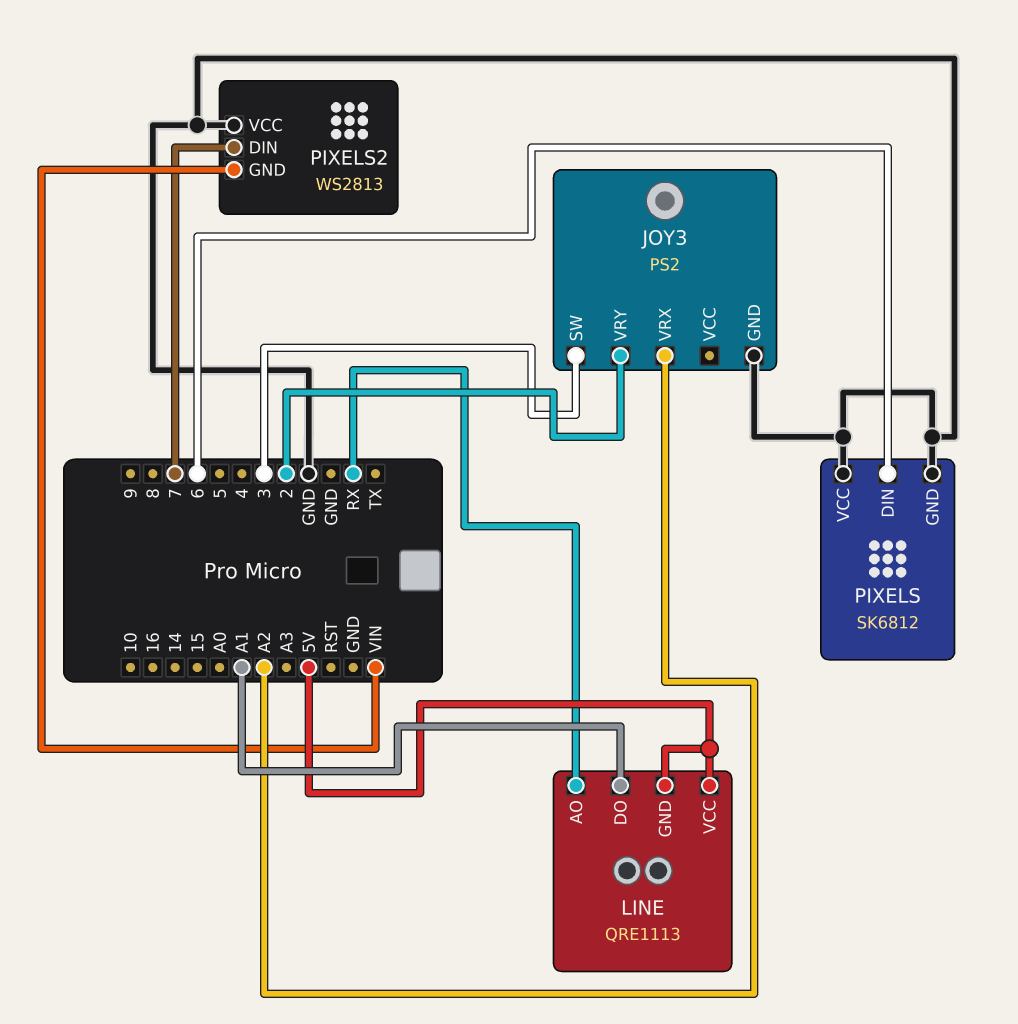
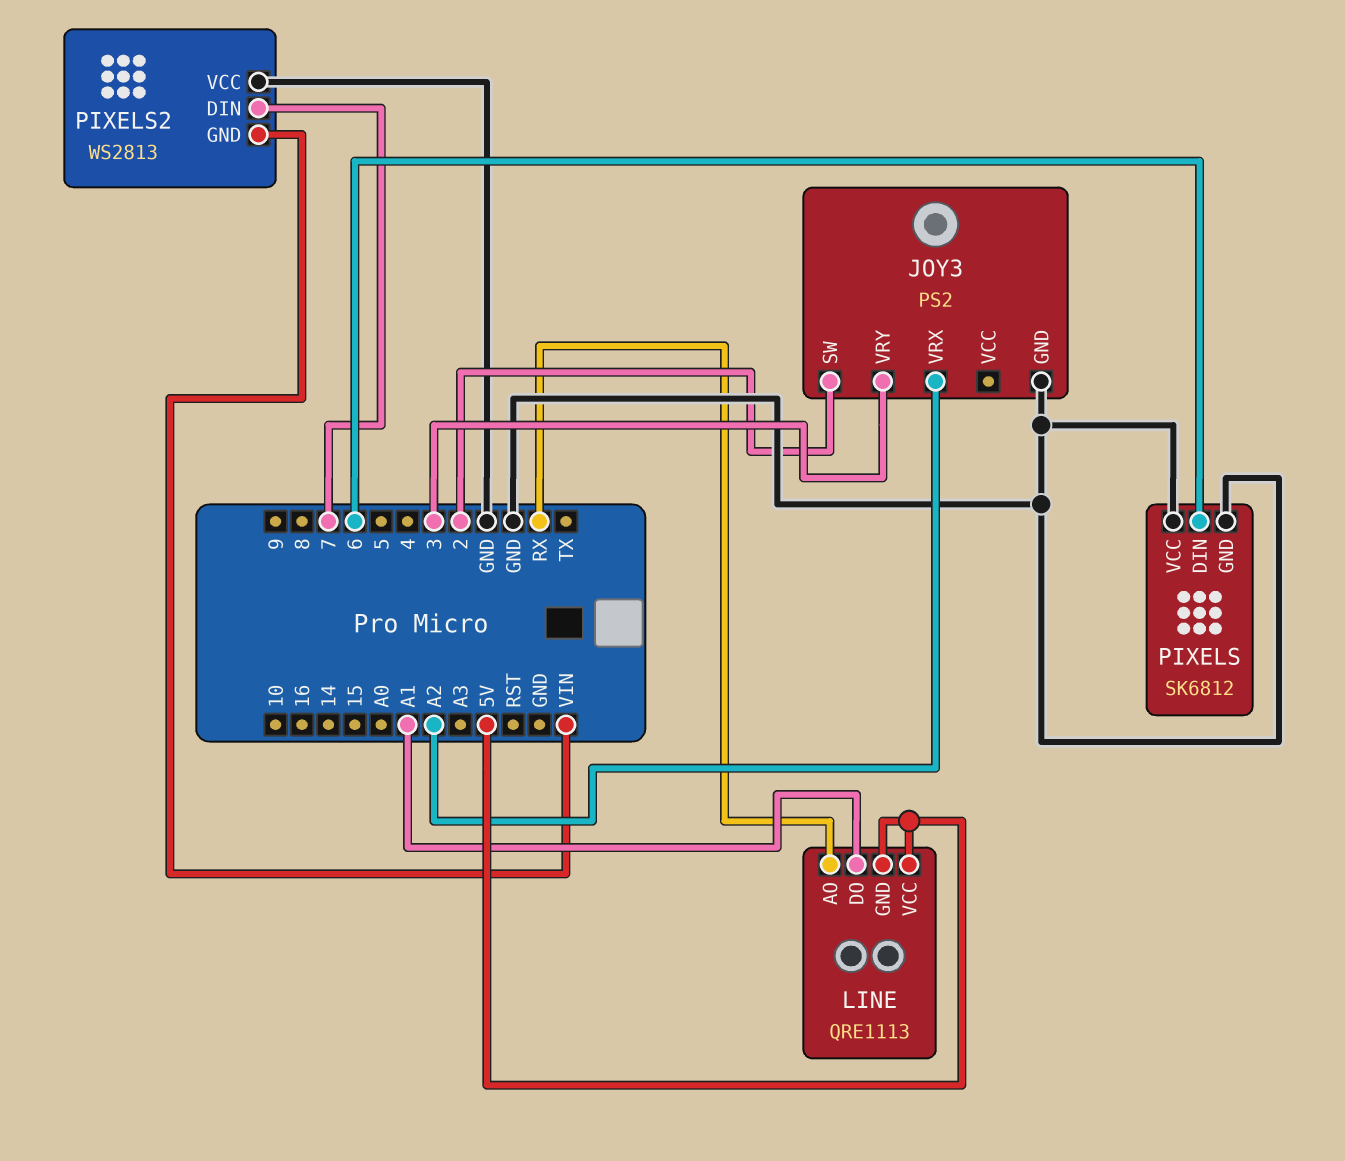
JOY3 pin SW: 3 -> 2
JOY3 pin VRY: 2 -> 3

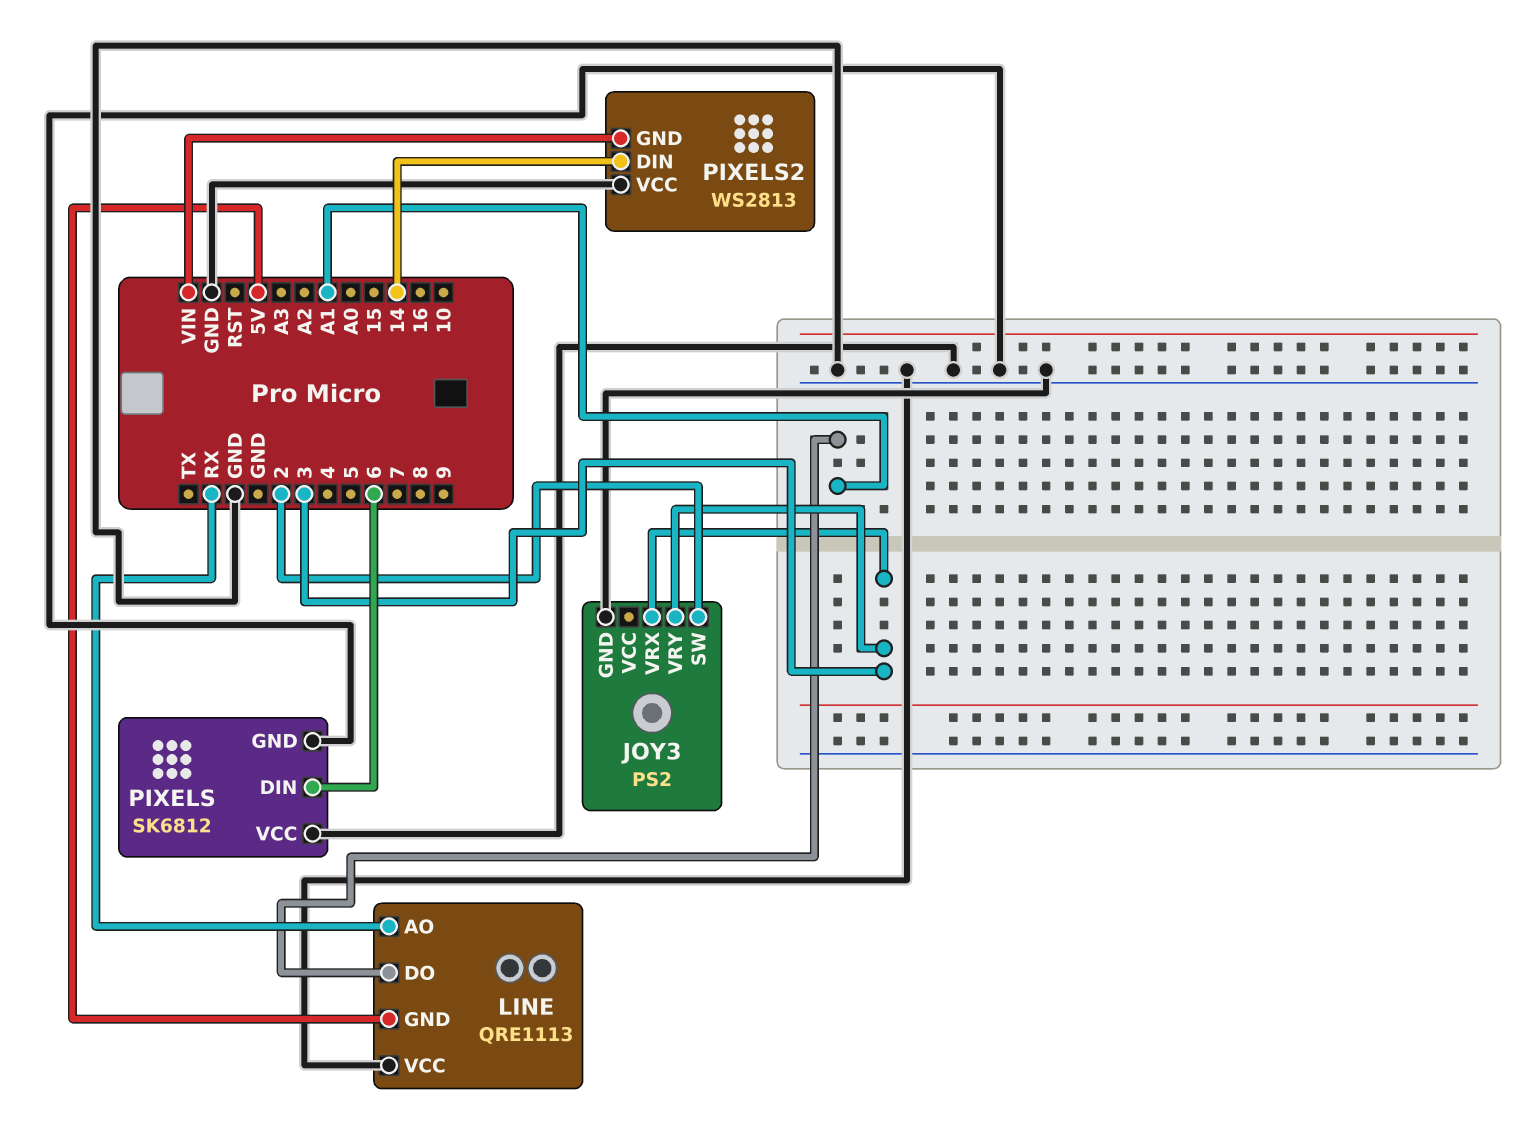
JOY3 pin VRX: A2 -> 3
LINE pin VCC: 5V -> GND
PIXELS2 pin DIN: 7 -> 14

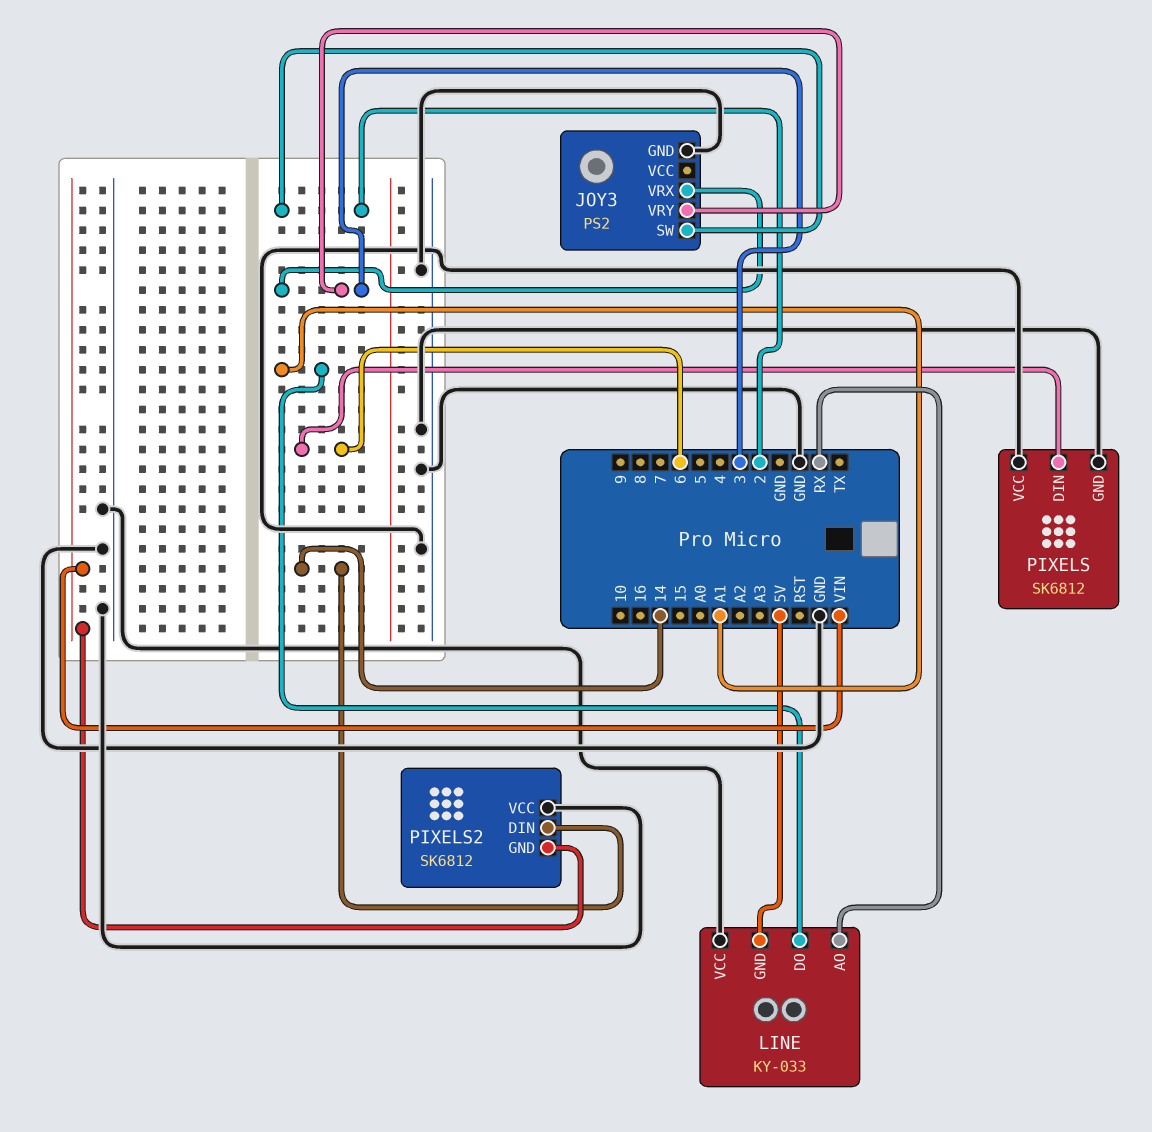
LINE: QRE1113 -> KY-033
PIXELS2: WS2813 -> SK6812

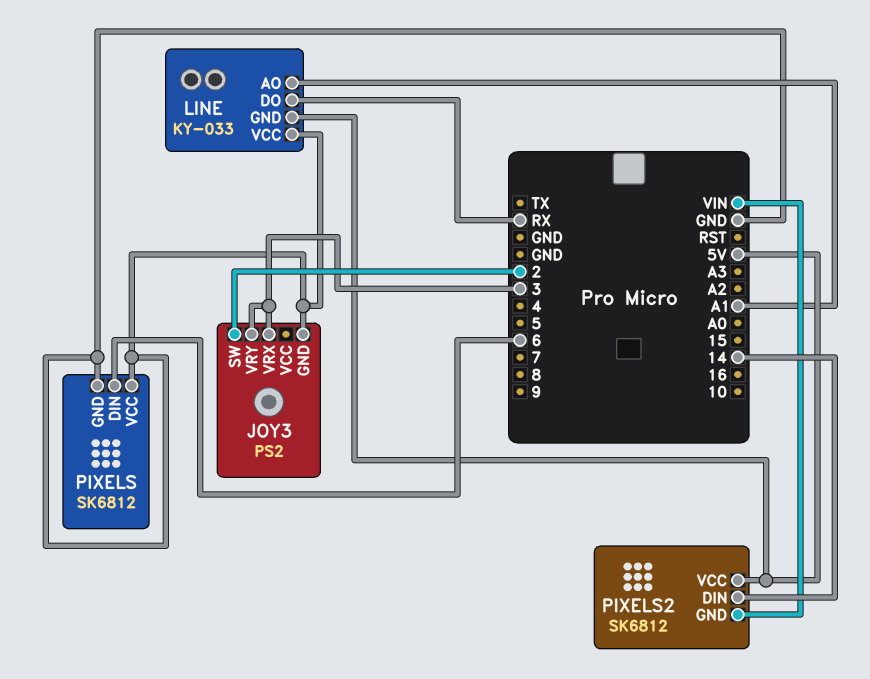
LINE pin AO: RX -> A1
LINE pin DO: A1 -> RX
PIXELS2 pin VCC: GND -> 5V

